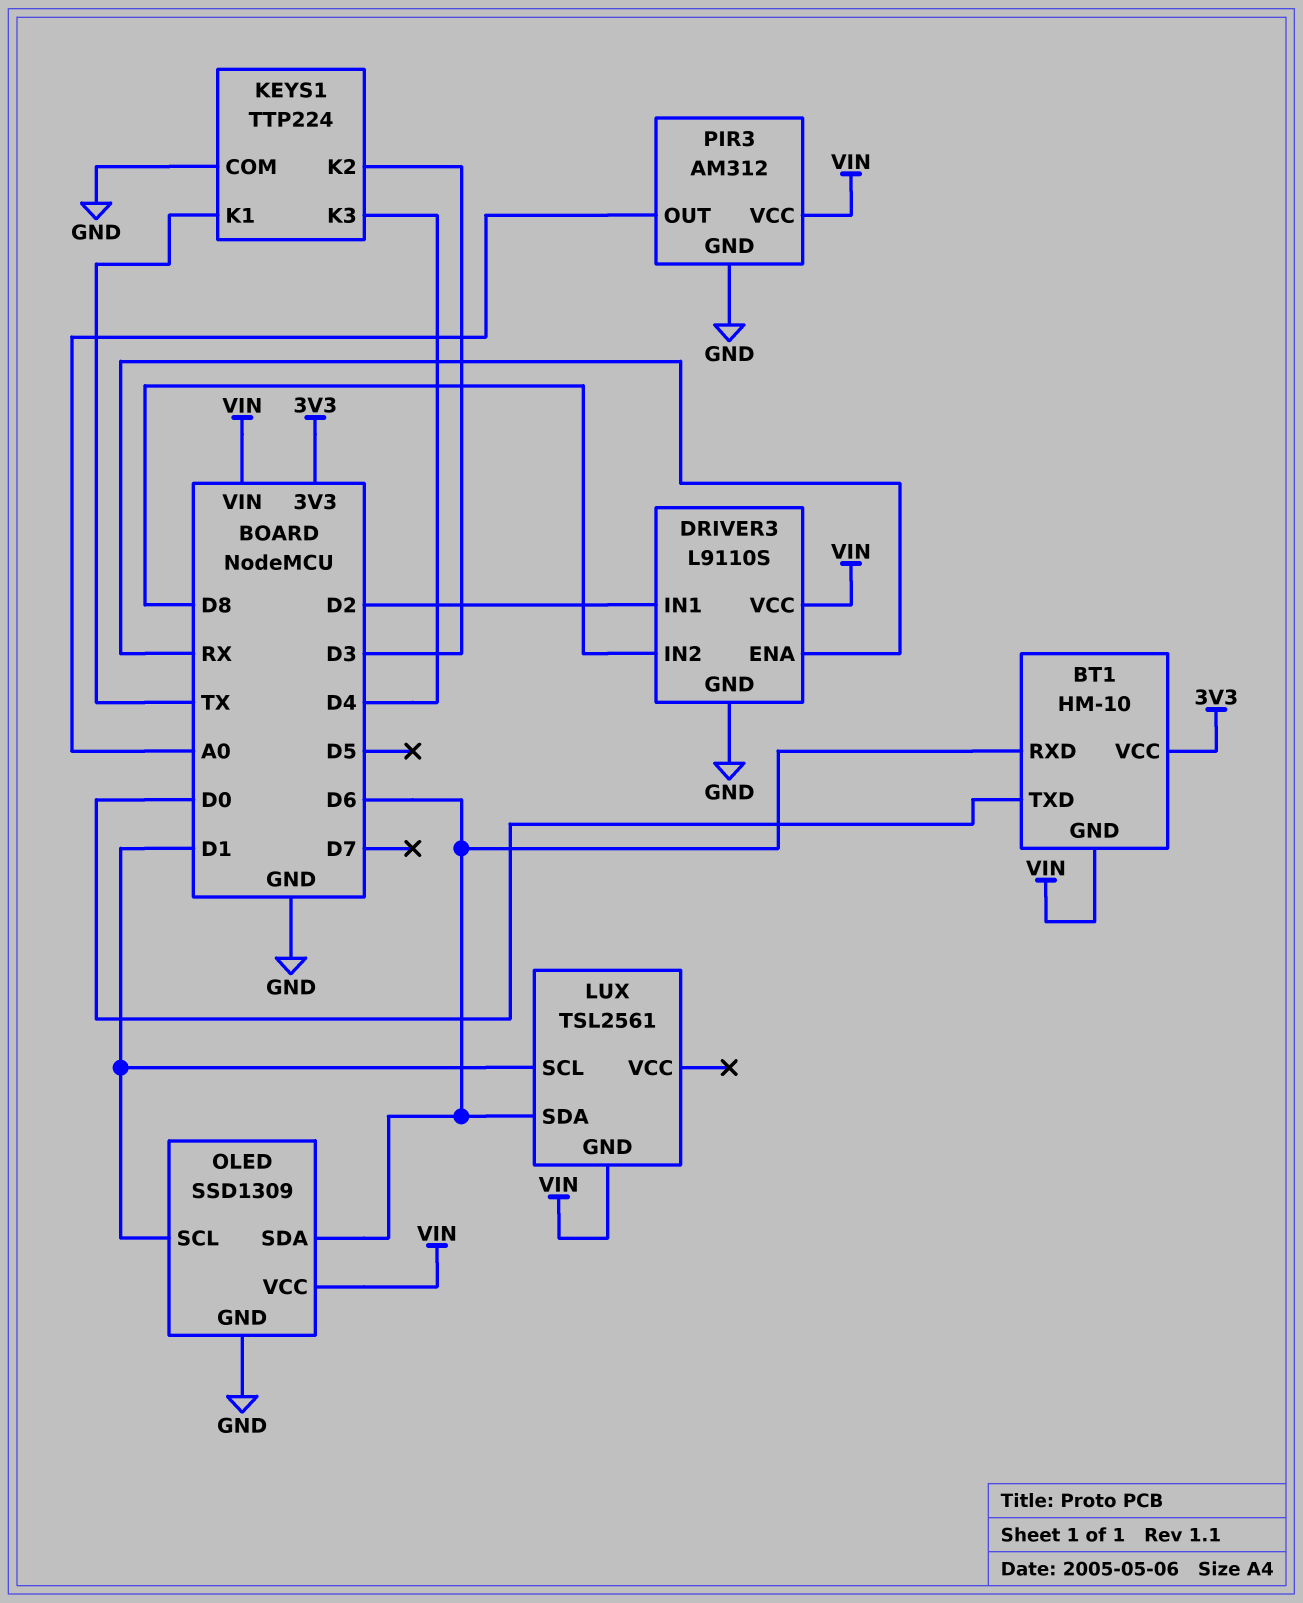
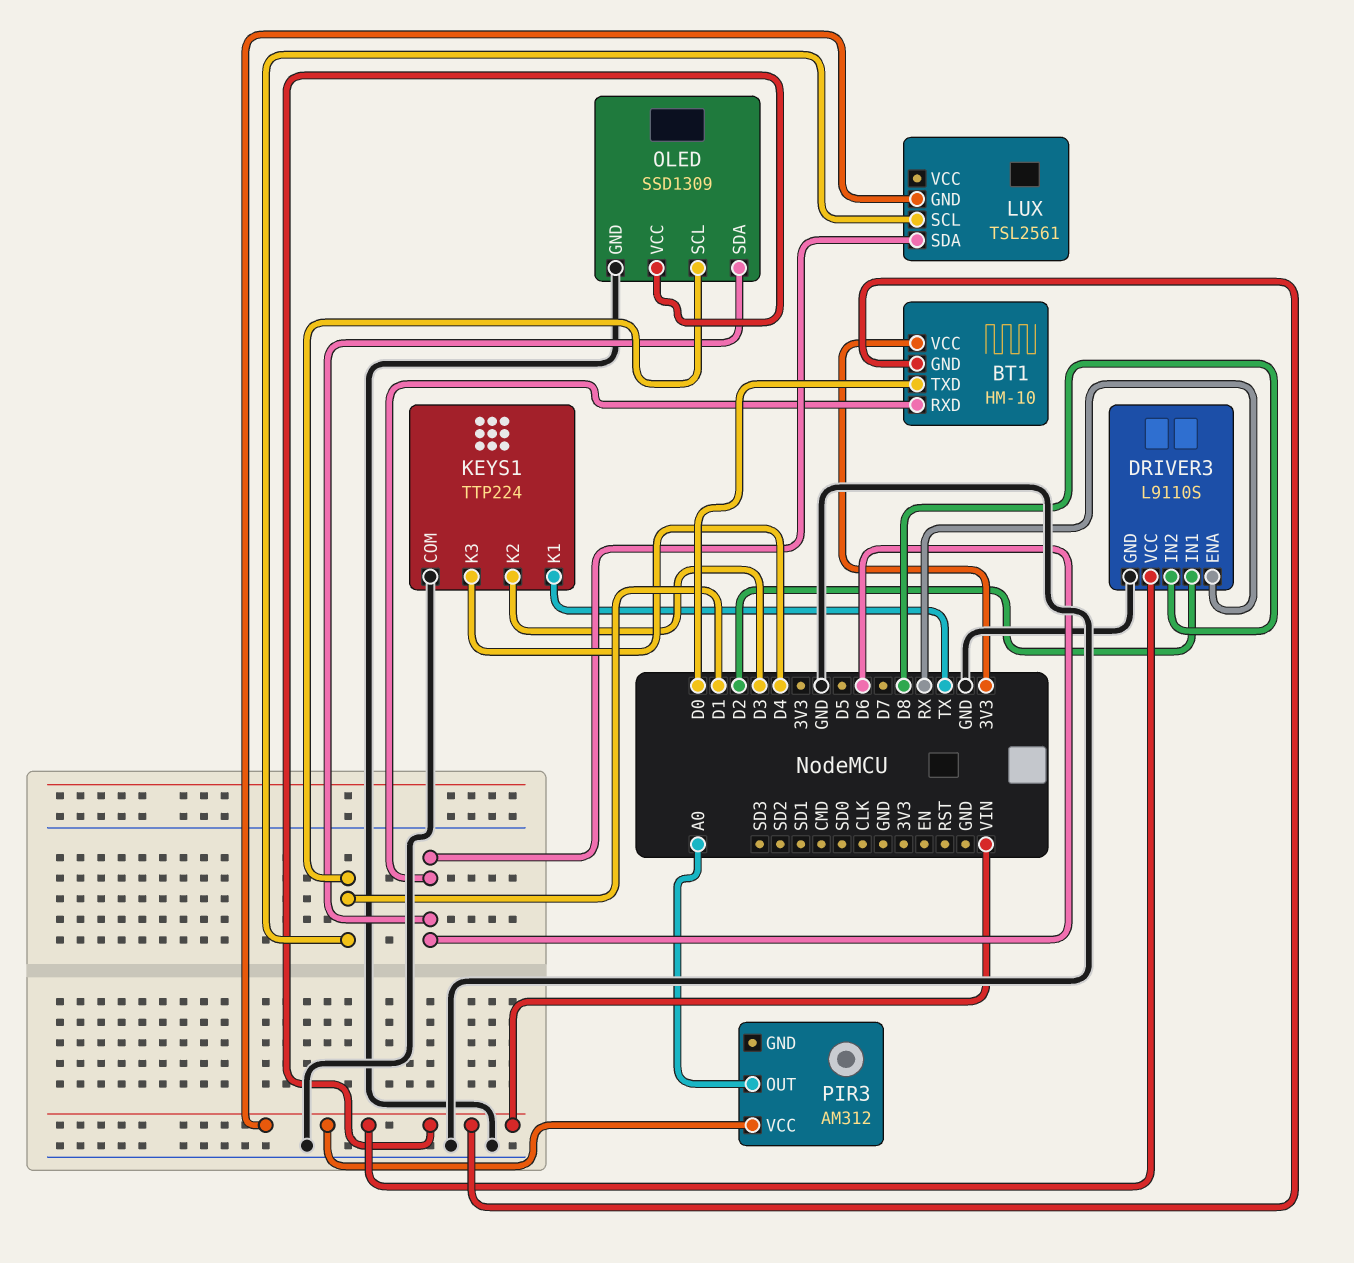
PIR3 pin GND: GND -> none

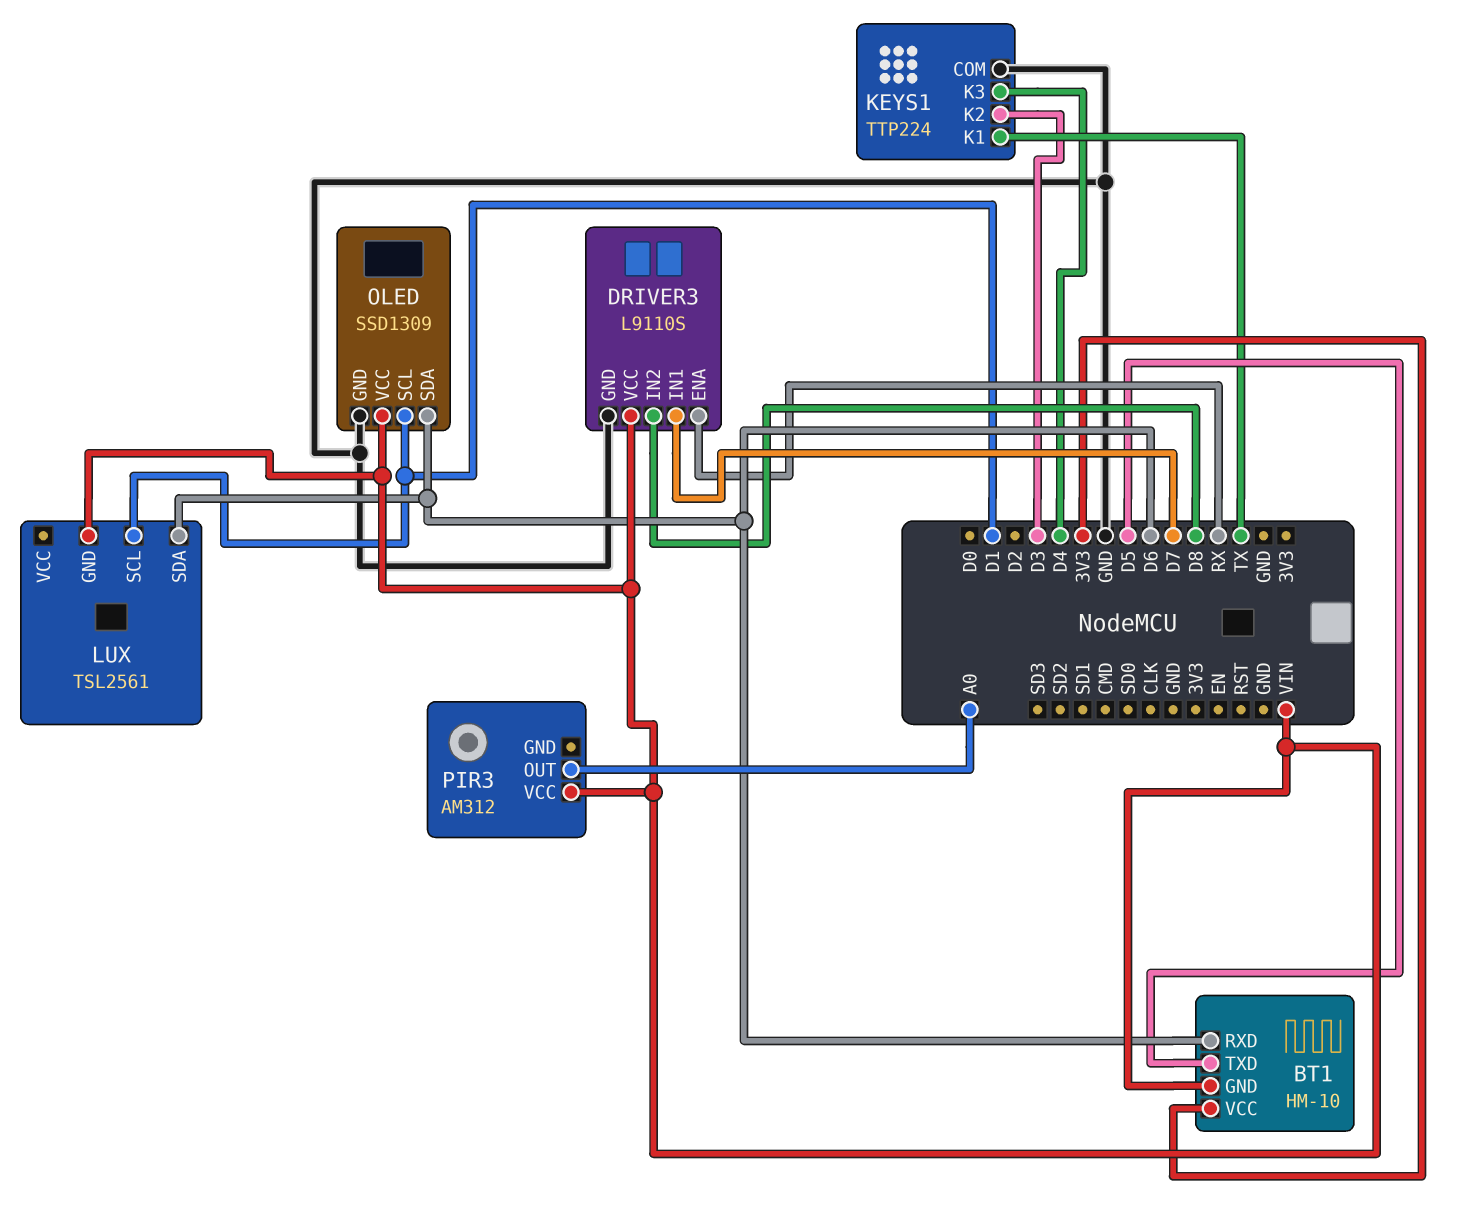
BT1 pin TXD: D0 -> D5
DRIVER3 pin IN1: D2 -> D7

